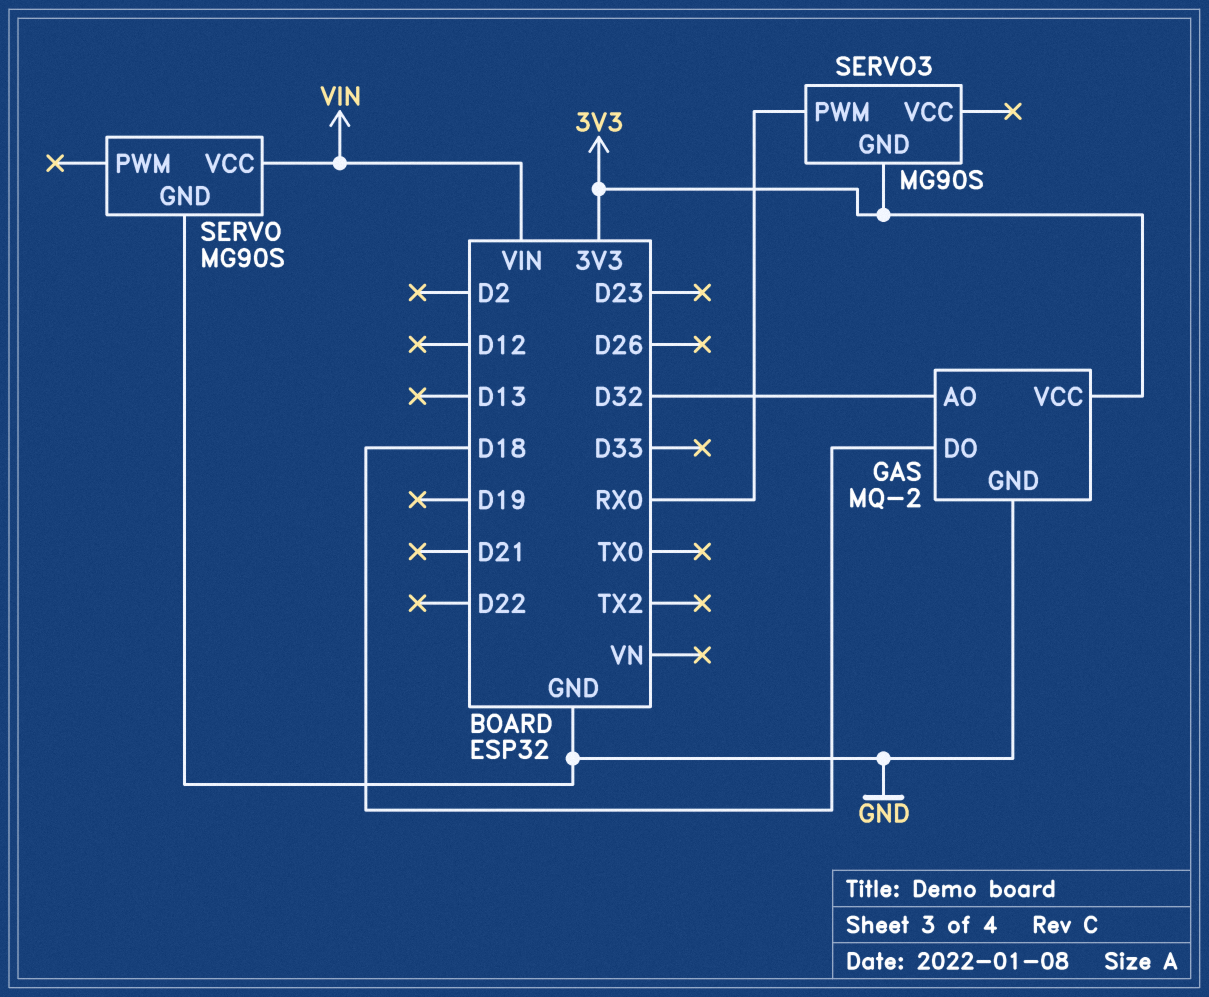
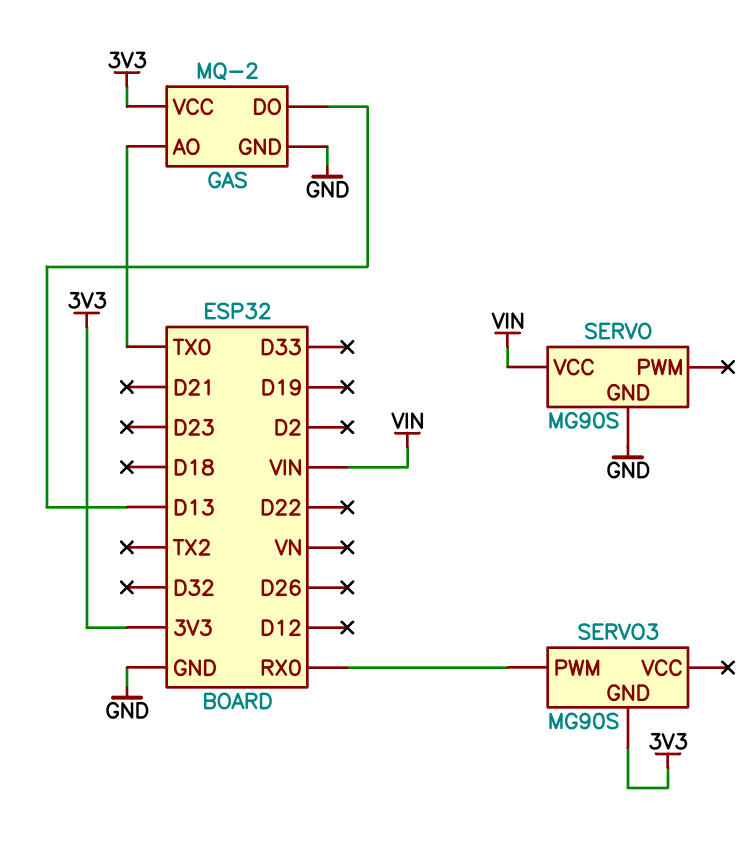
GAS pin AO: D32 -> TX0
GAS pin DO: D18 -> D13

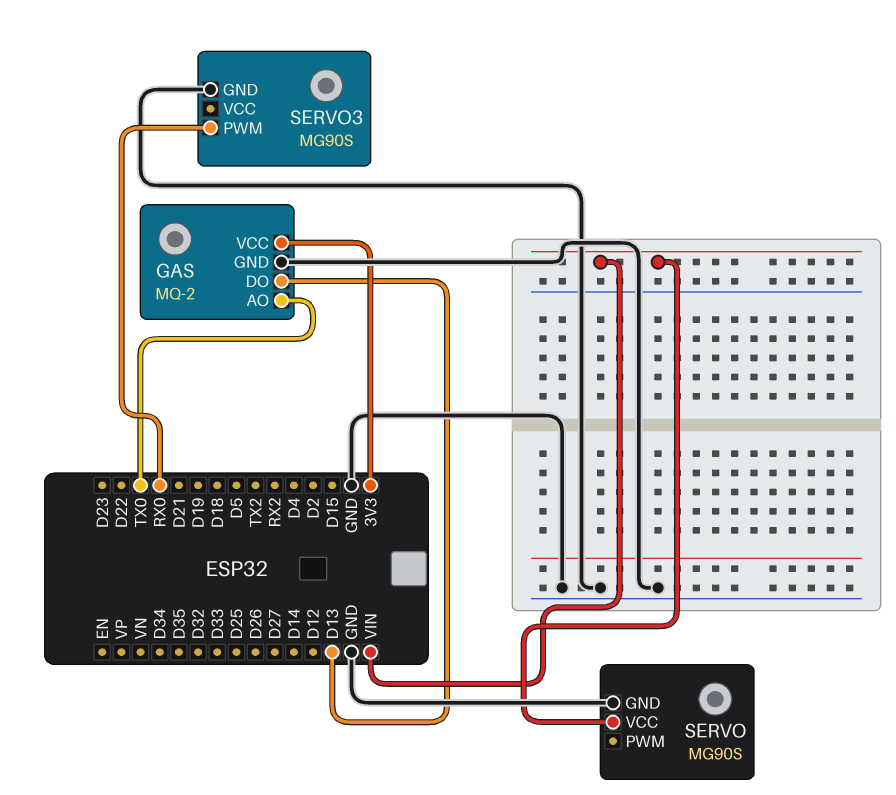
SERVO3 pin GND: 3V3 -> GND

